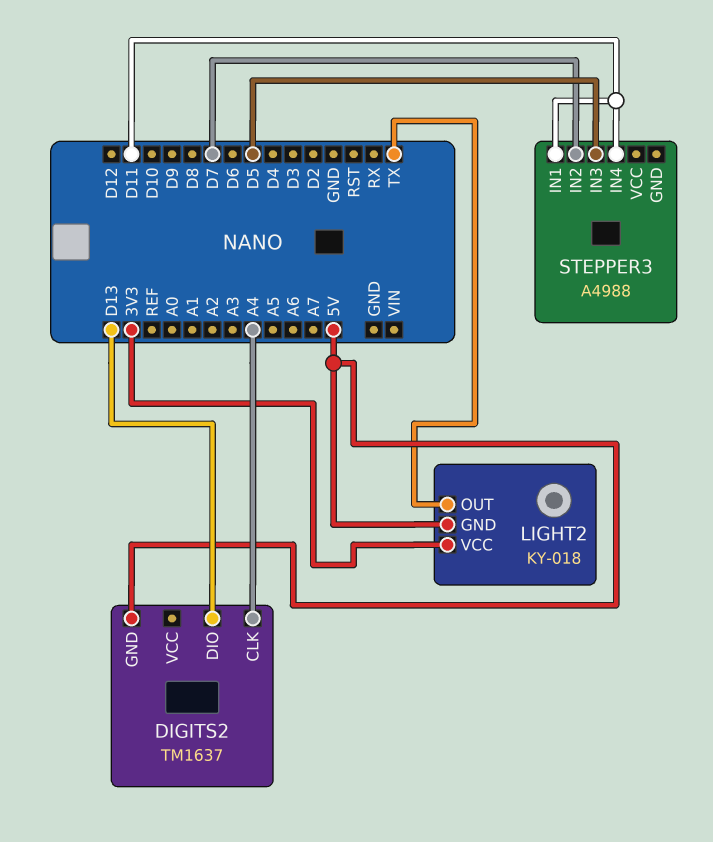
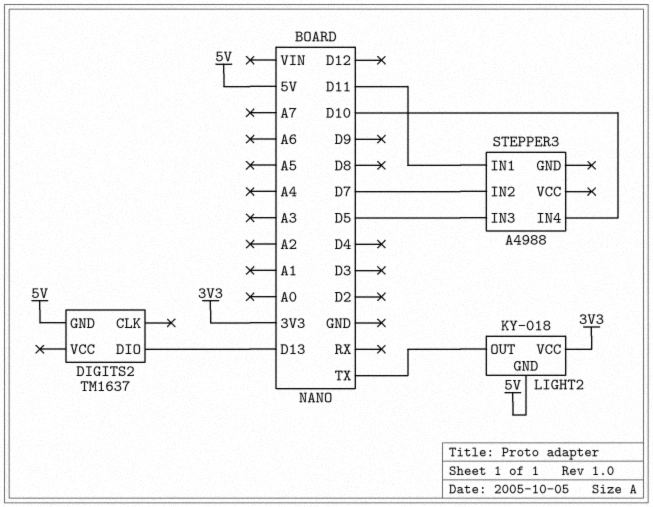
DIGITS2 pin CLK: A4 -> none
STEPPER3 pin IN4: D11 -> D10

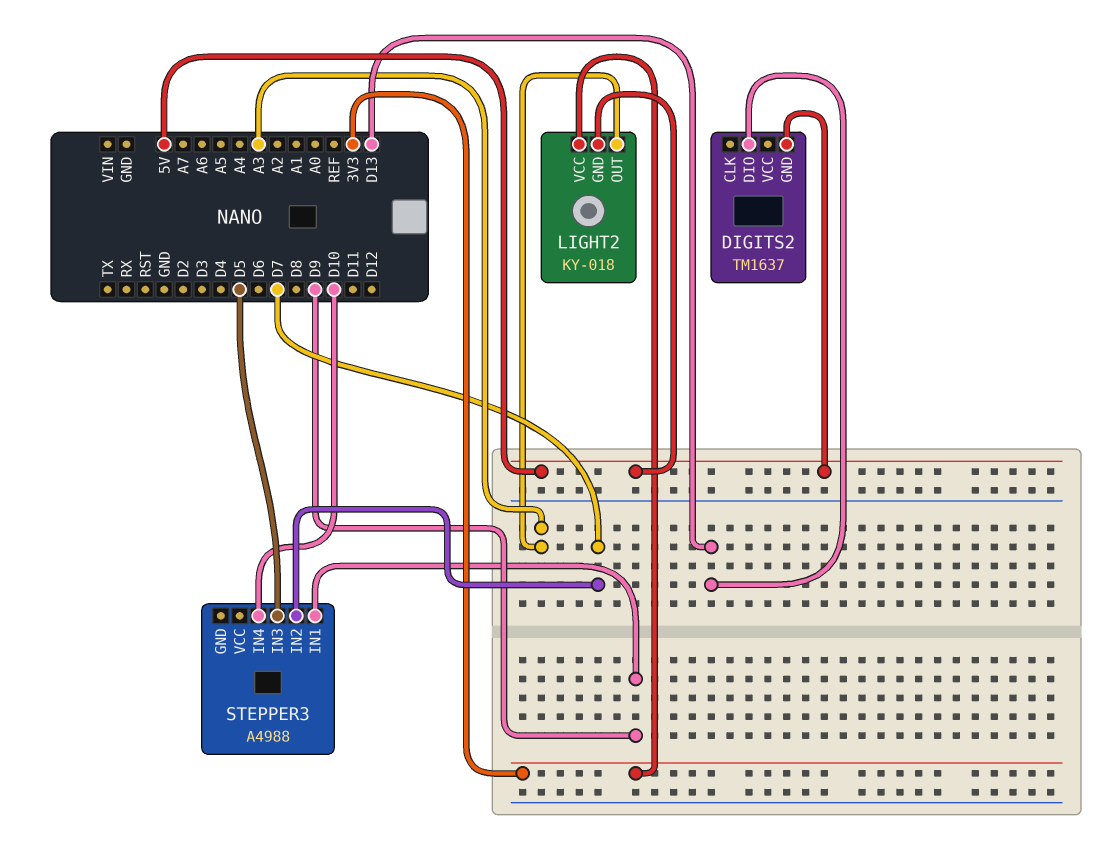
LIGHT2 pin OUT: TX -> A3
STEPPER3 pin IN1: D11 -> D9

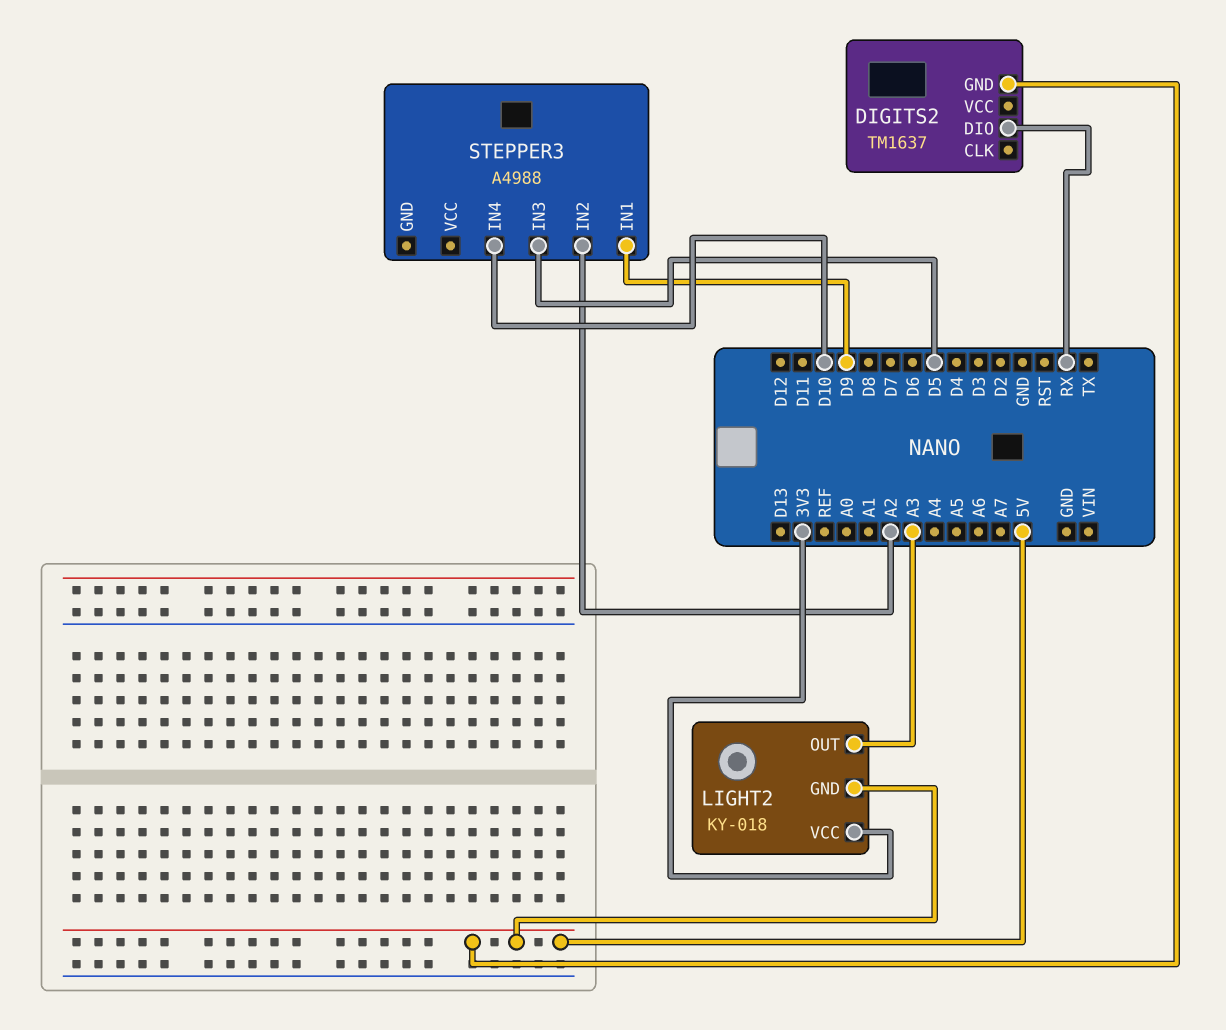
DIGITS2 pin DIO: D13 -> RX
STEPPER3 pin IN2: D7 -> A2

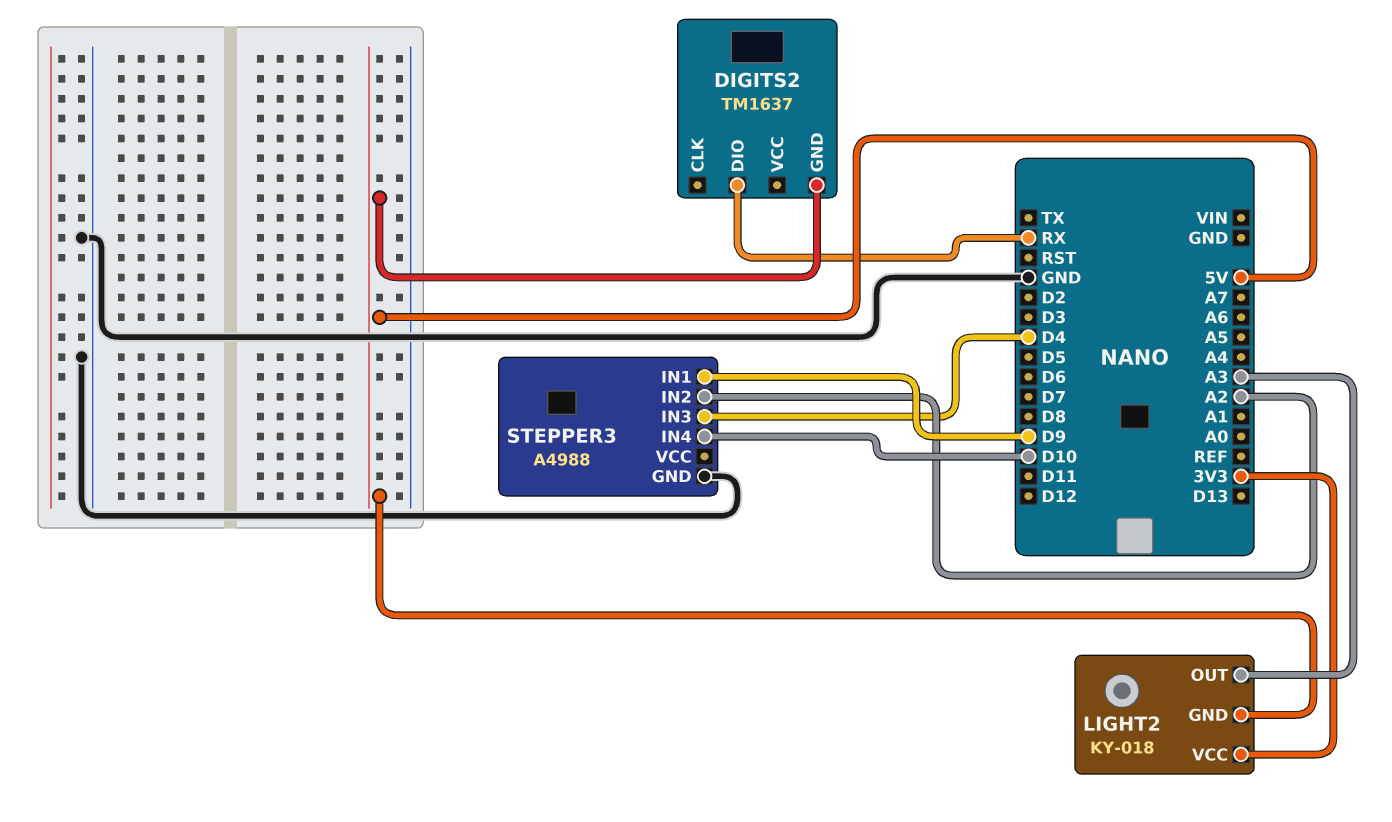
STEPPER3 pin GND: none -> GND
STEPPER3 pin IN3: D5 -> D4

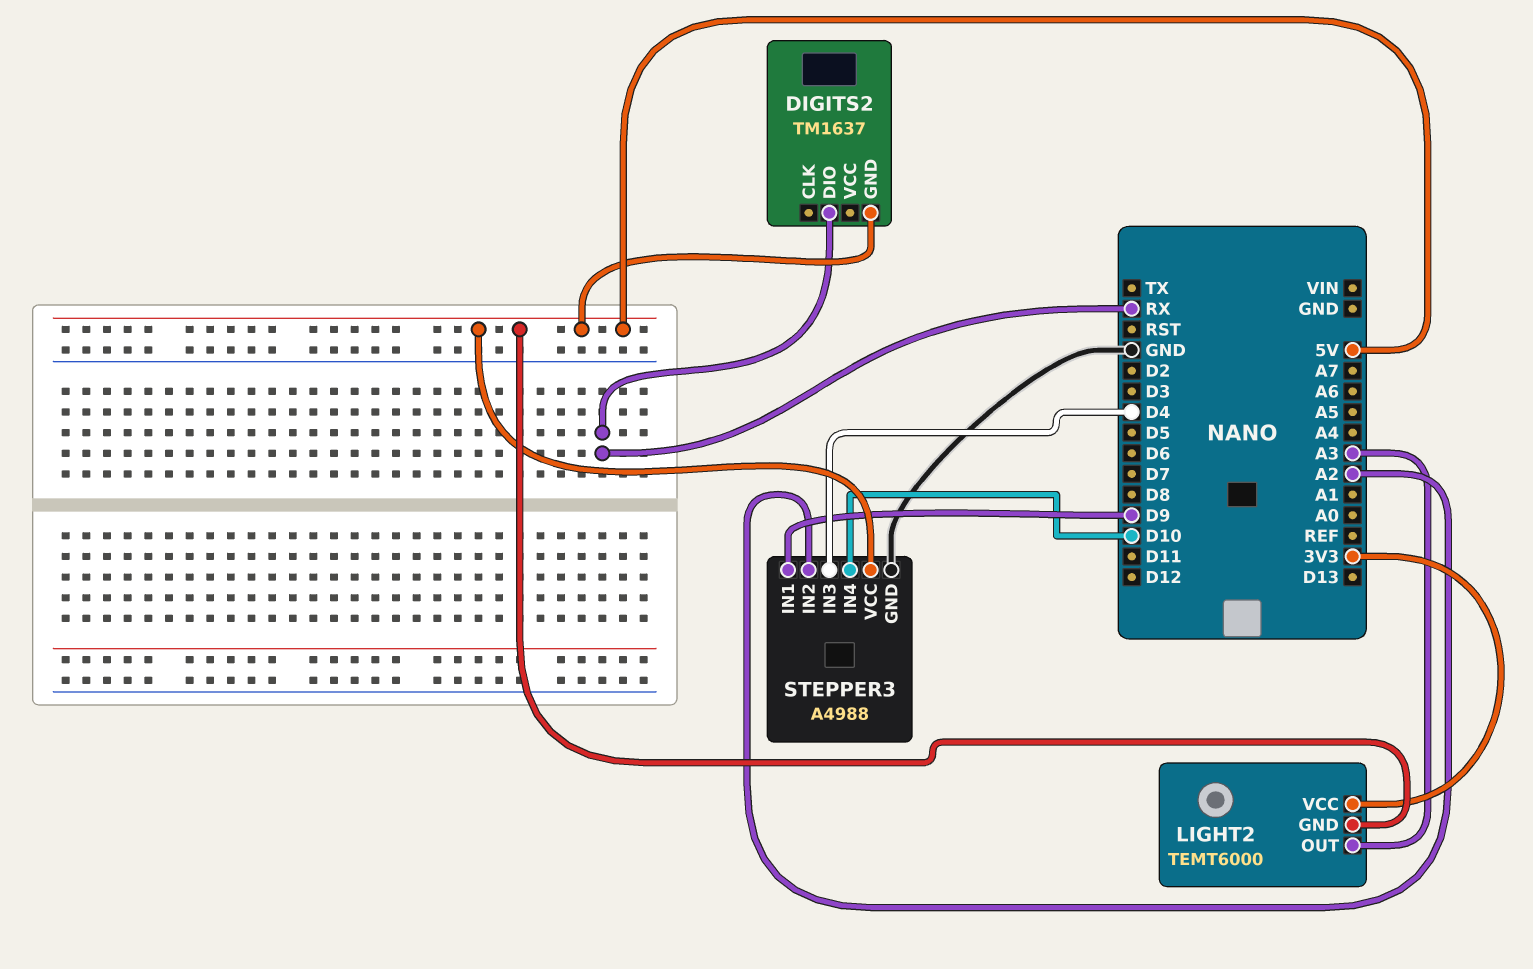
LIGHT2: KY-018 -> TEMT6000
STEPPER3 pin VCC: none -> 5V

